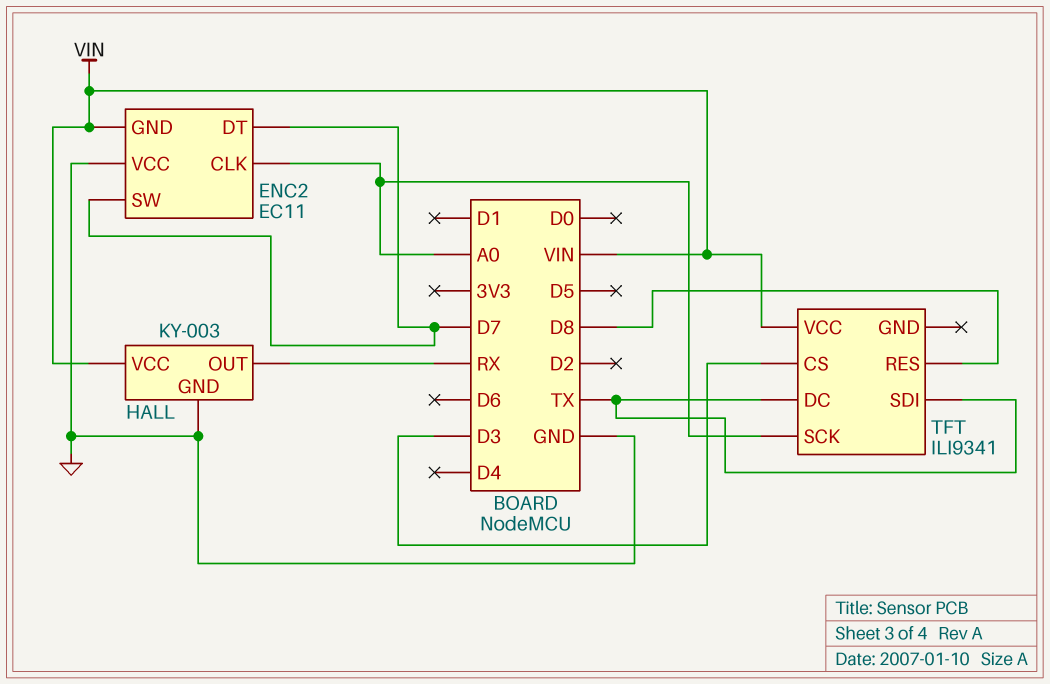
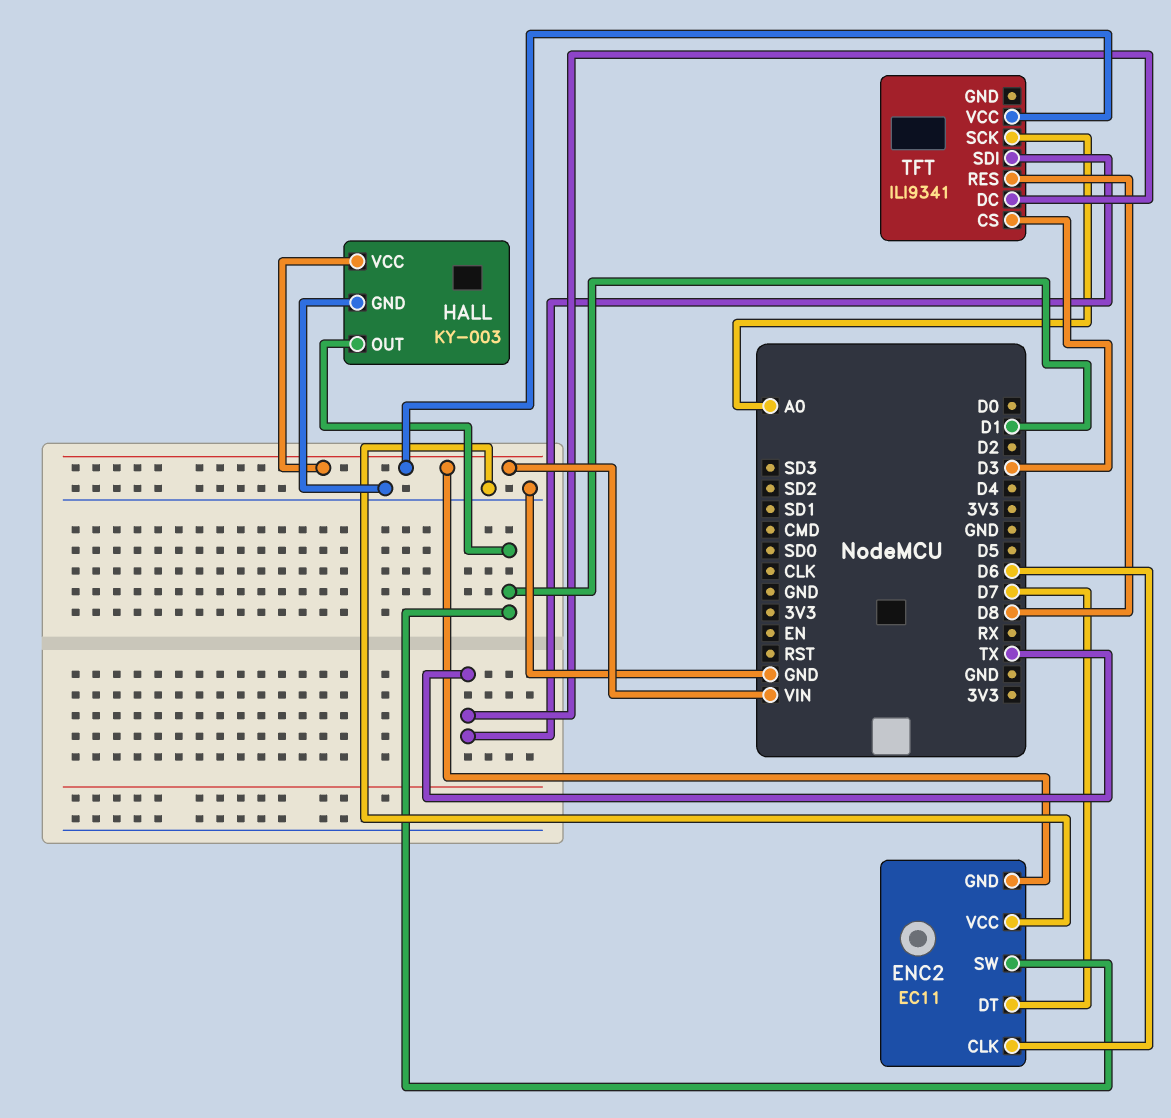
ENC2 pin CLK: A0 -> D6
ENC2 pin SW: D7 -> D1
HALL pin OUT: RX -> D1

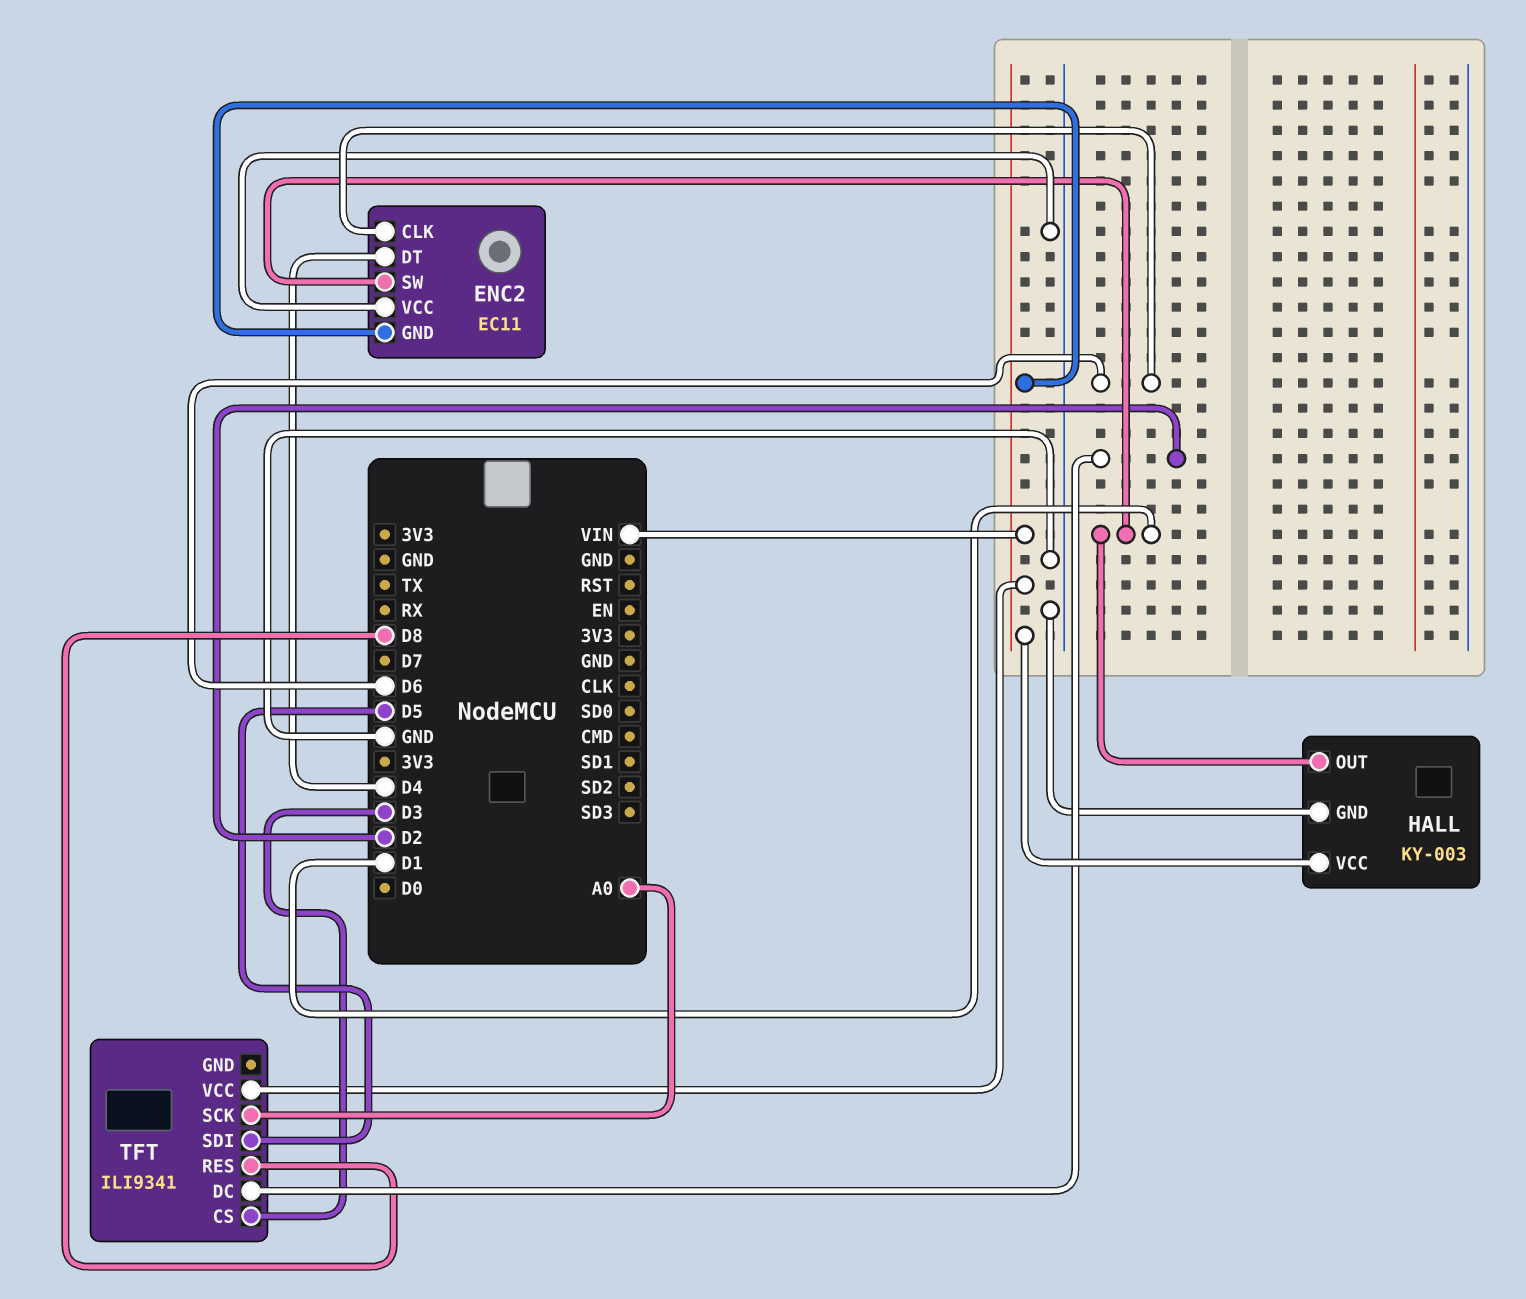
ENC2 pin DT: D7 -> D4
TFT pin DC: TX -> D2
TFT pin SDI: TX -> D5

